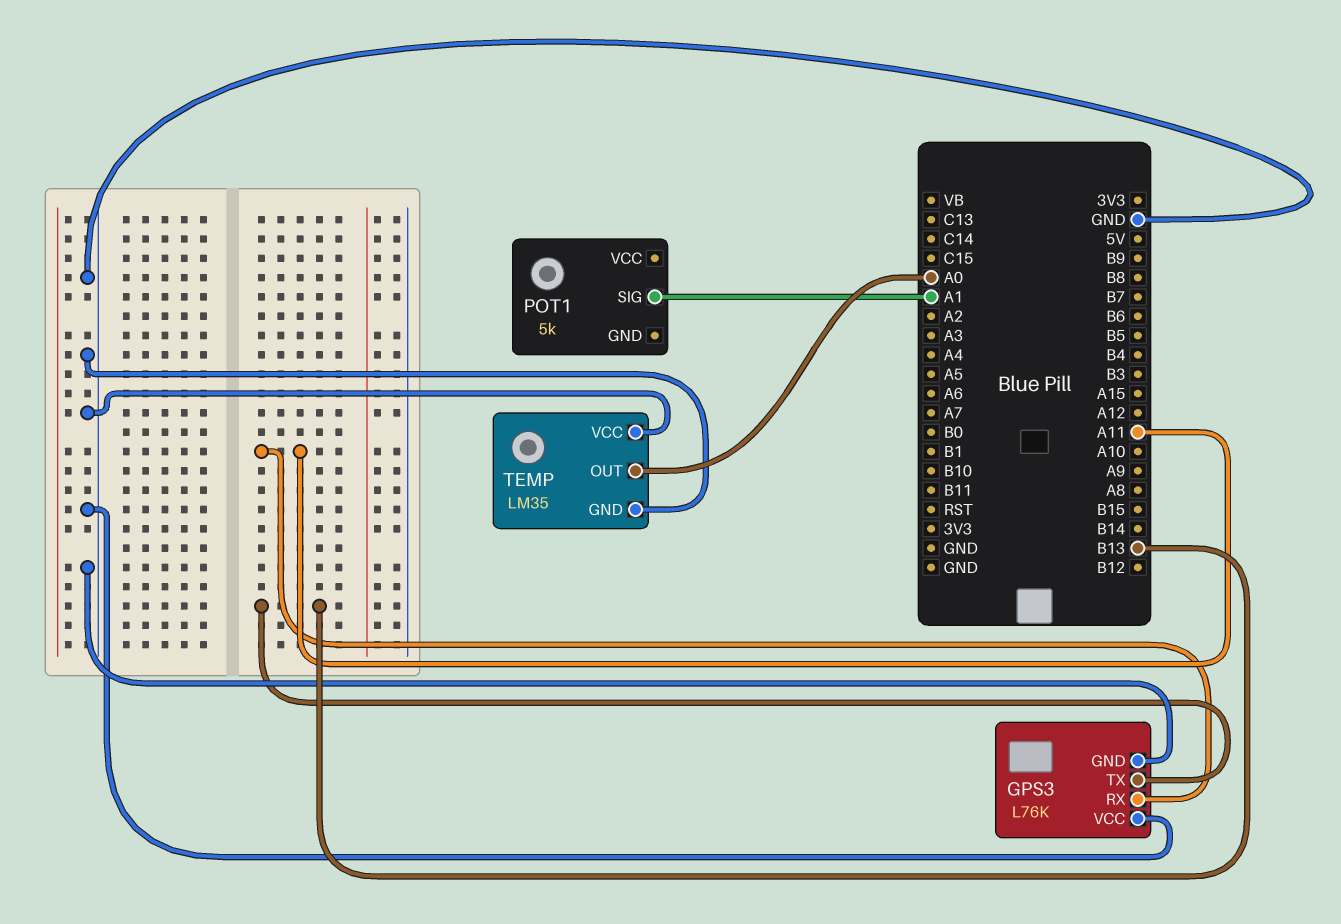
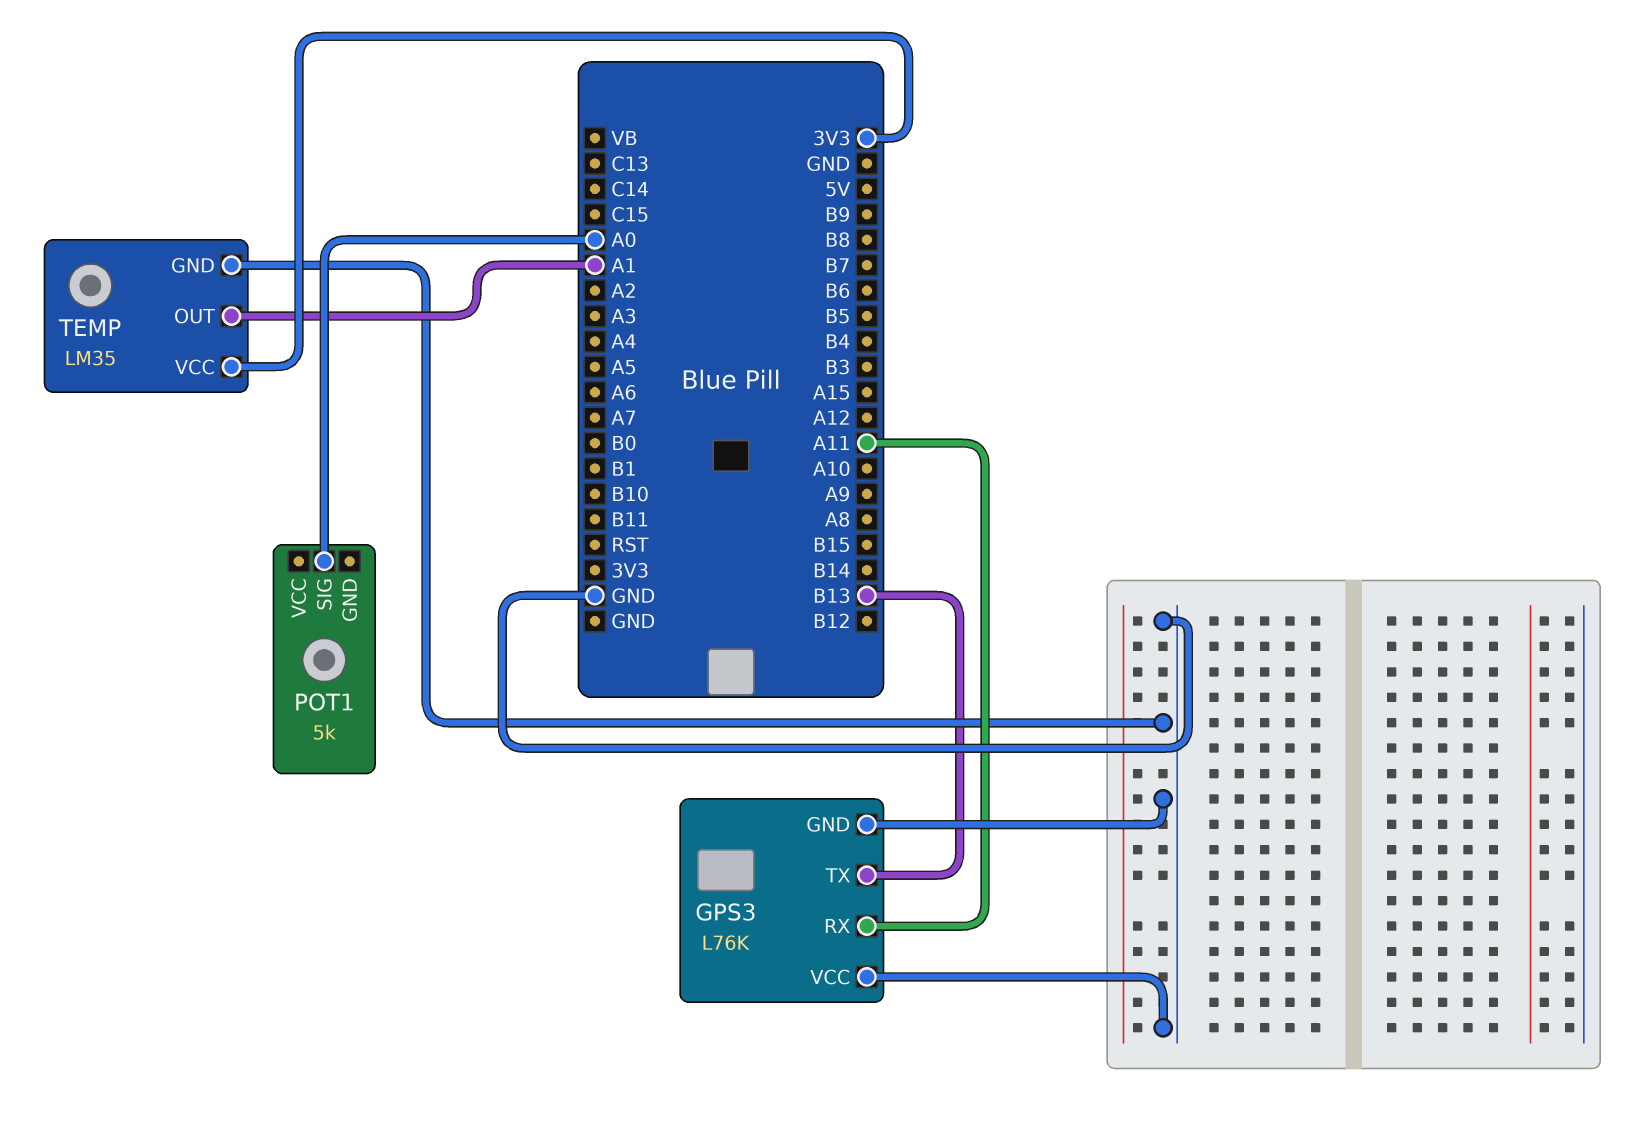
POT1 pin SIG: A1 -> A0
TEMP pin OUT: A0 -> A1
TEMP pin VCC: GND -> 3V3

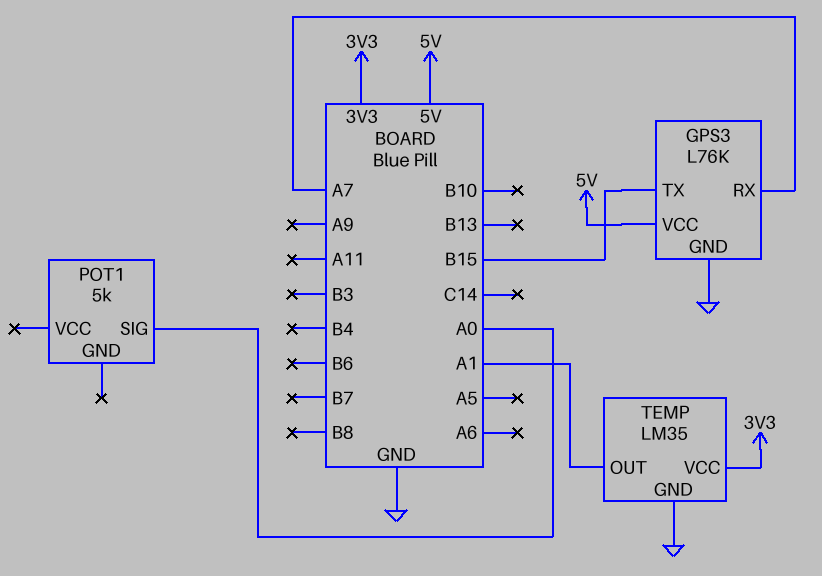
GPS3 pin RX: A11 -> A7
GPS3 pin TX: B13 -> B15
GPS3 pin VCC: GND -> 5V

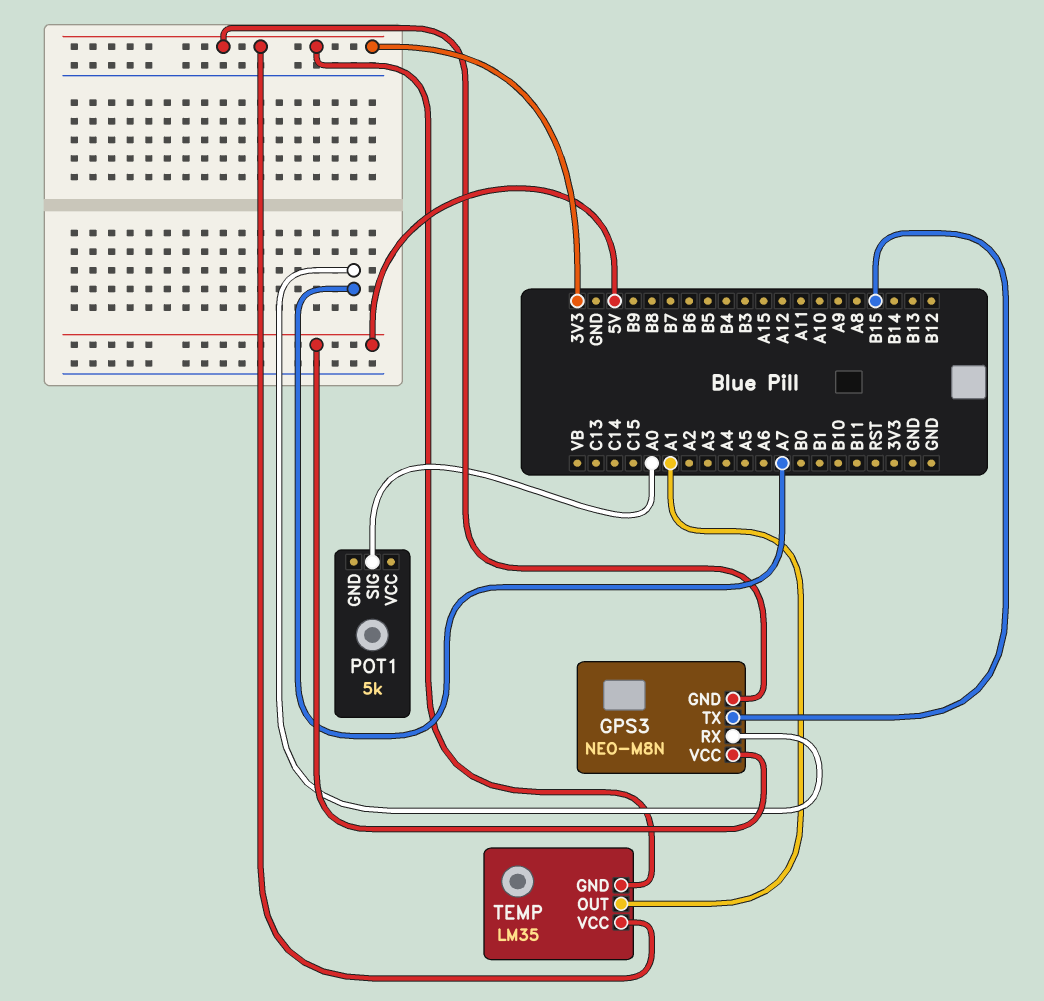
GPS3: L76K -> NEO-M8N
GPS3 pin GND: GND -> 3V3
TEMP pin GND: GND -> 3V3

